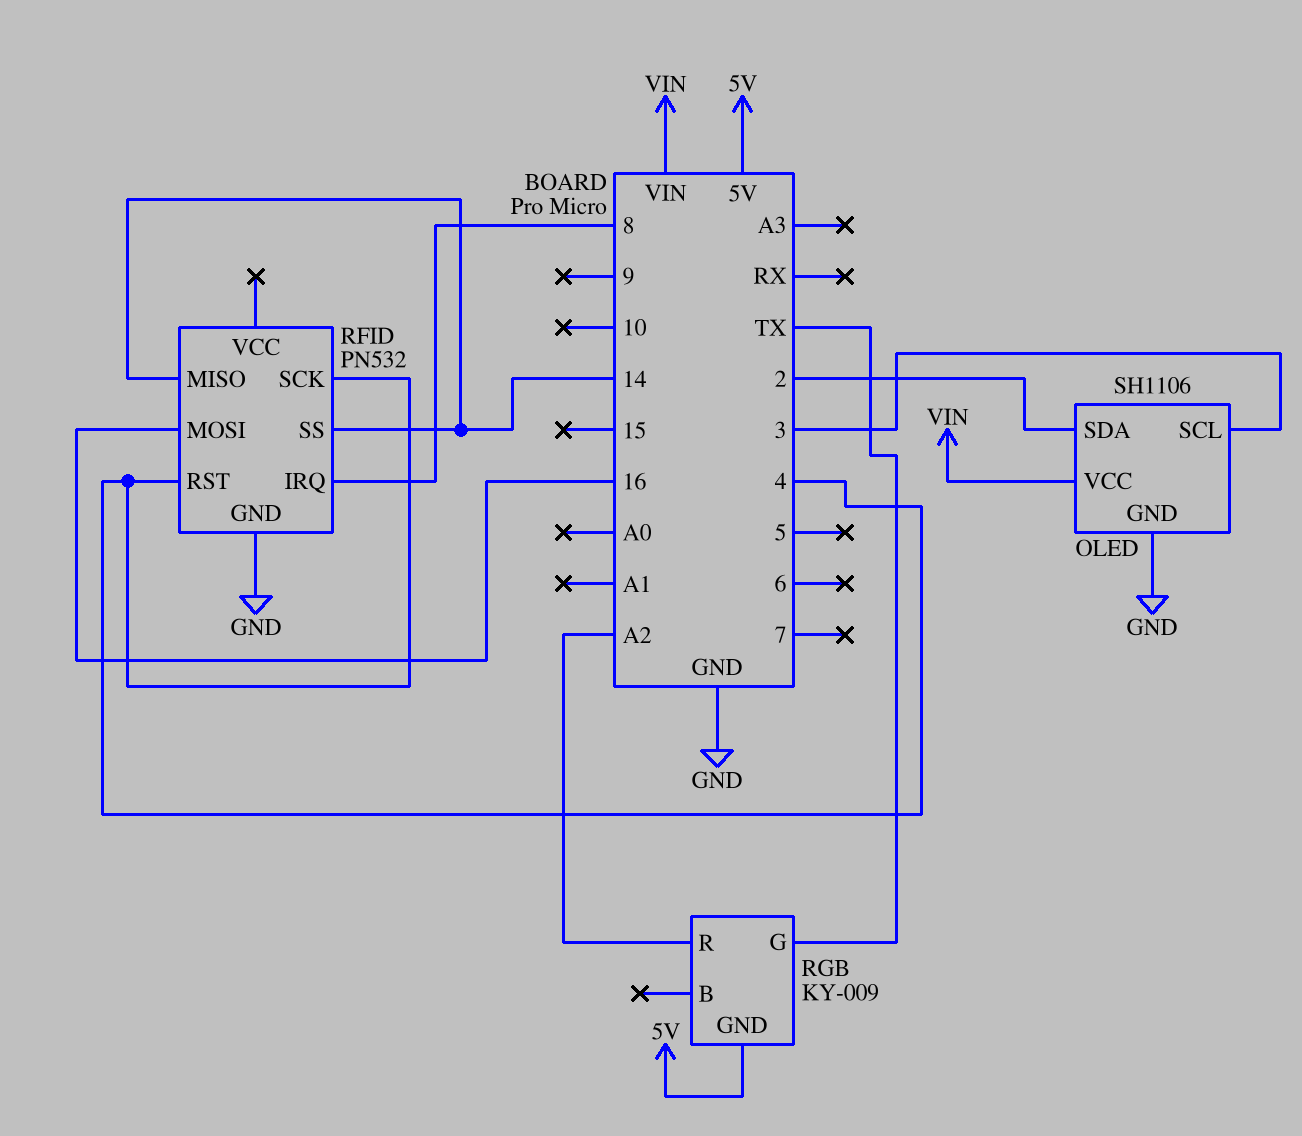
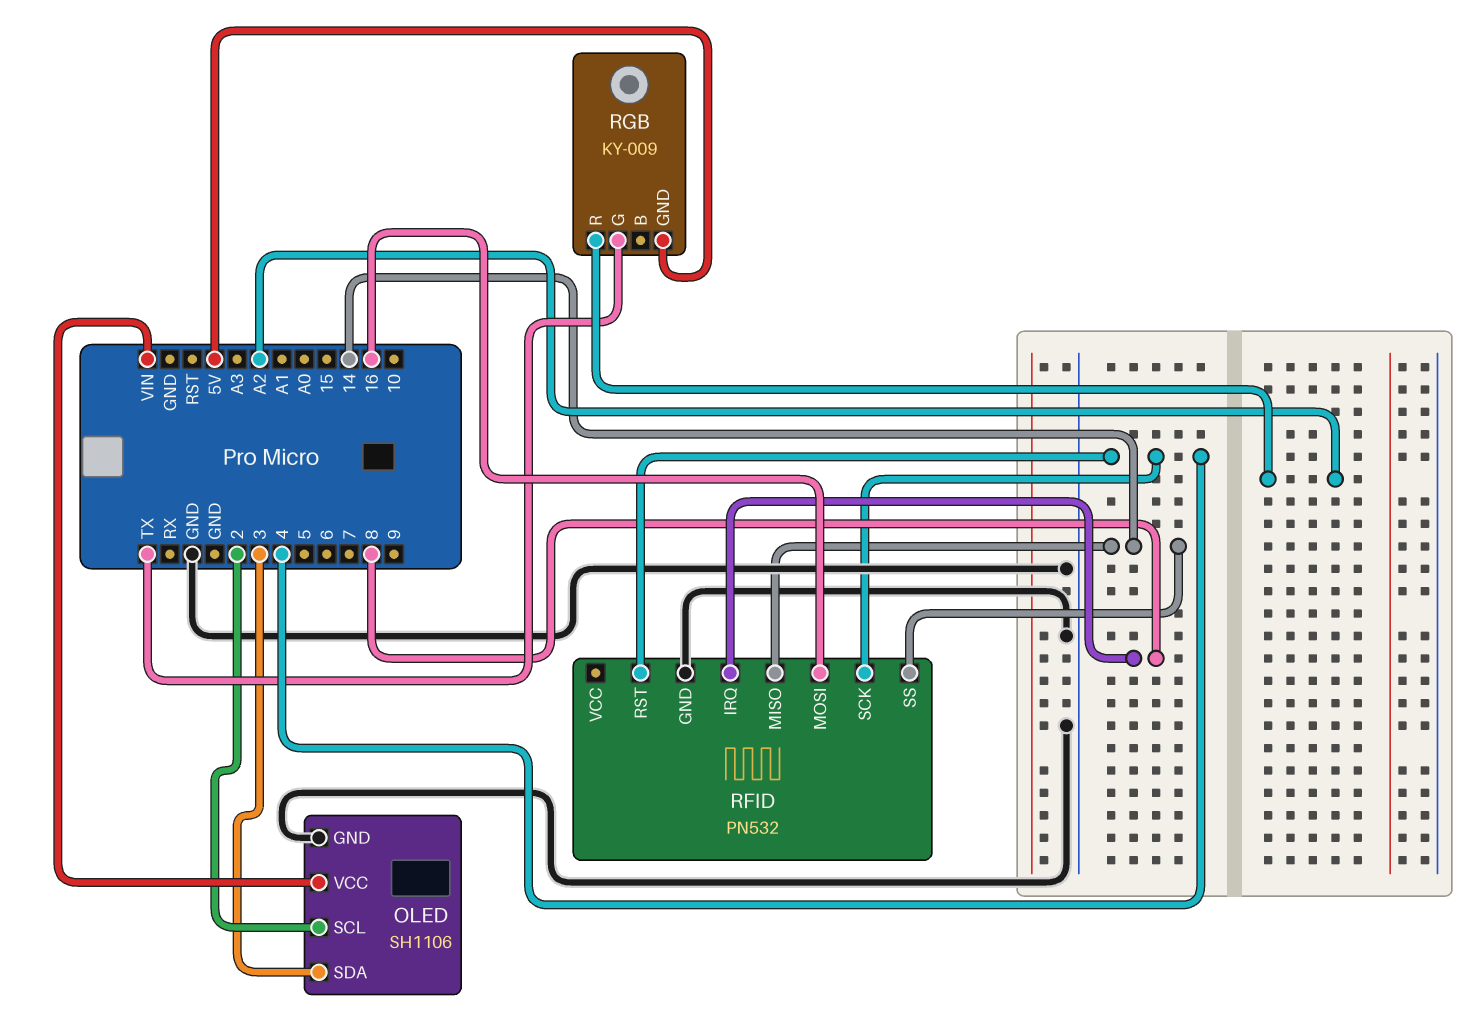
OLED pin SCL: 3 -> 2
OLED pin SDA: 2 -> 3

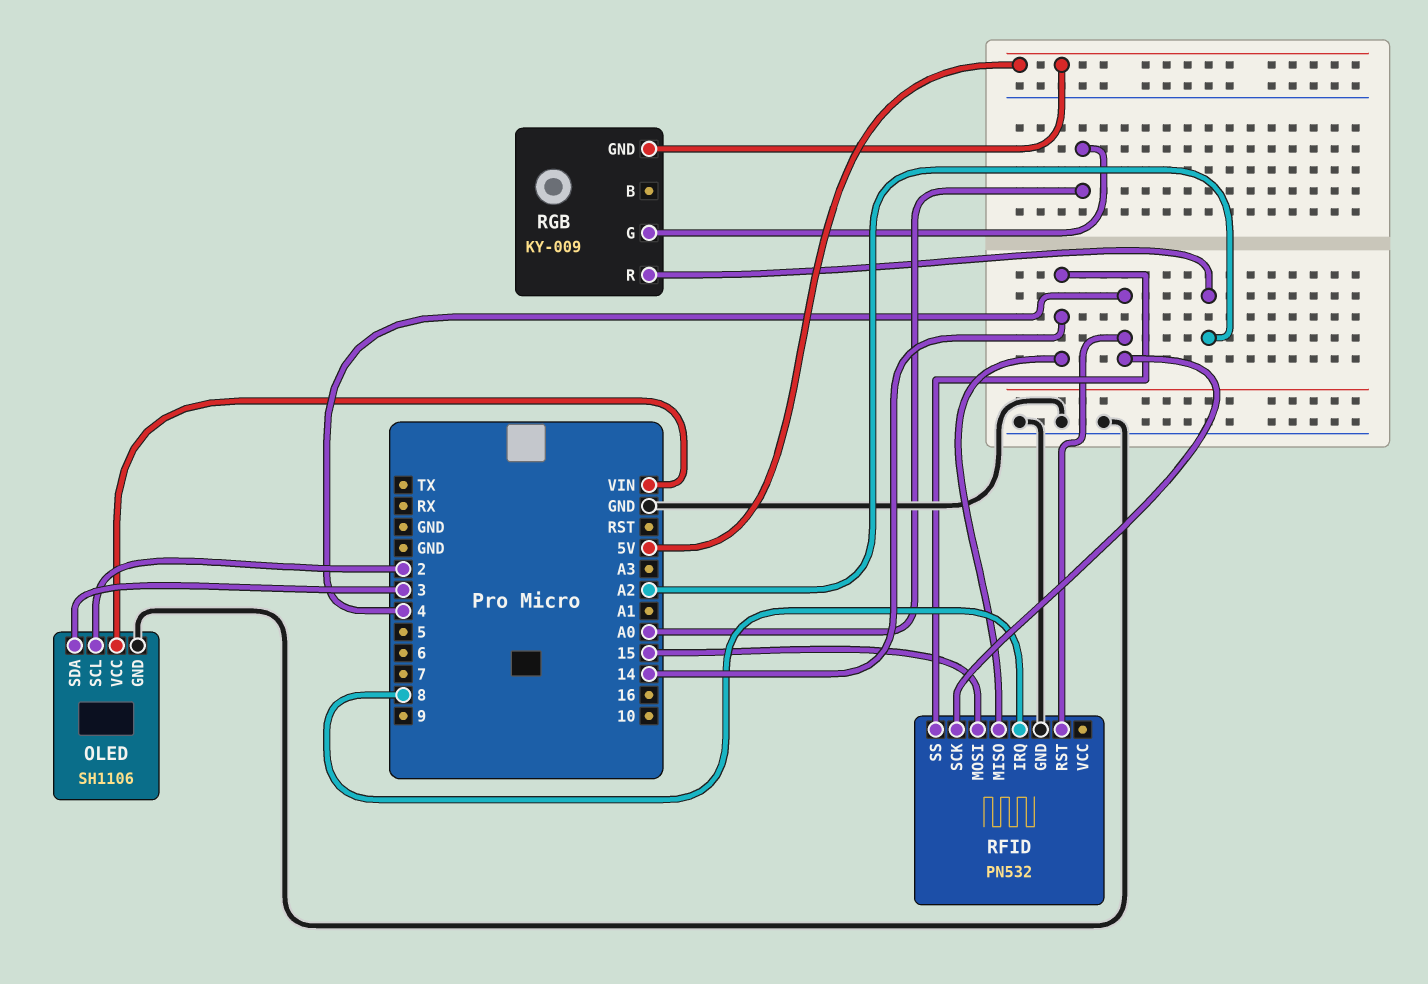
RFID pin MOSI: 16 -> 15
RGB pin G: TX -> A0

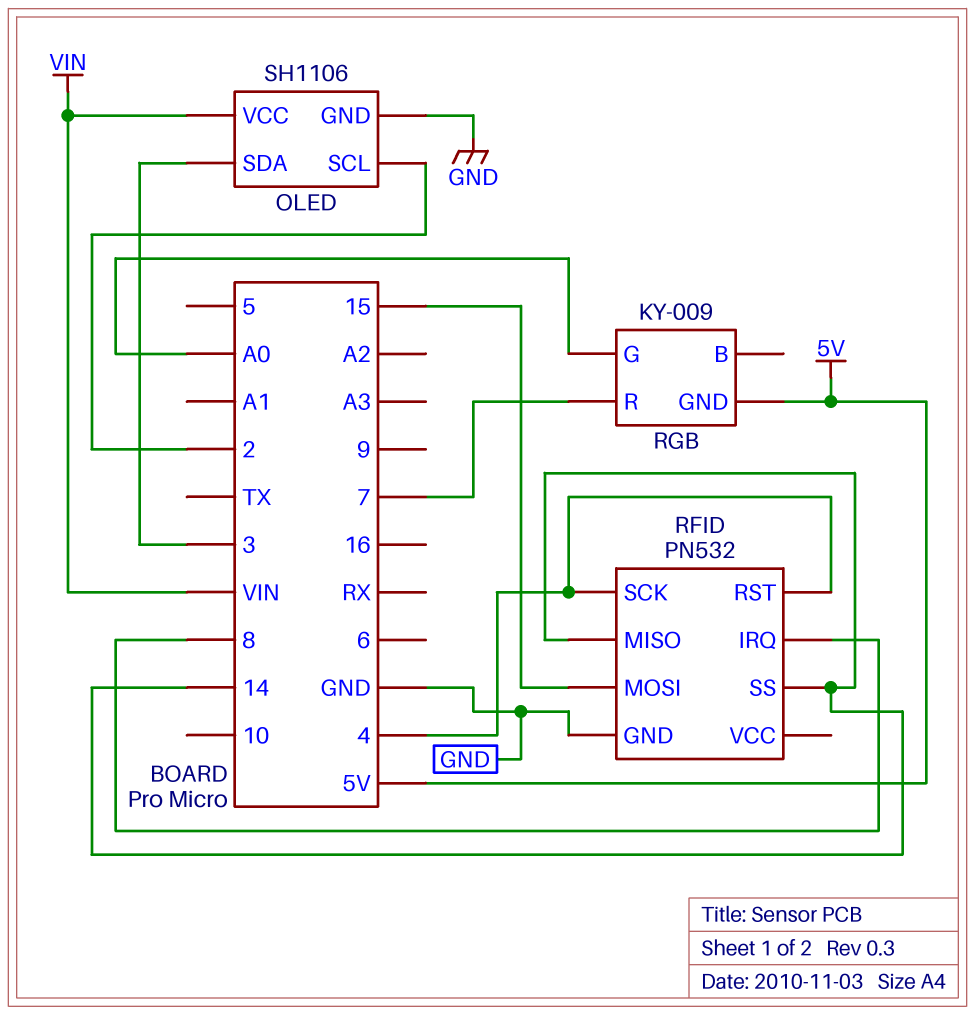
RGB pin R: A2 -> 7

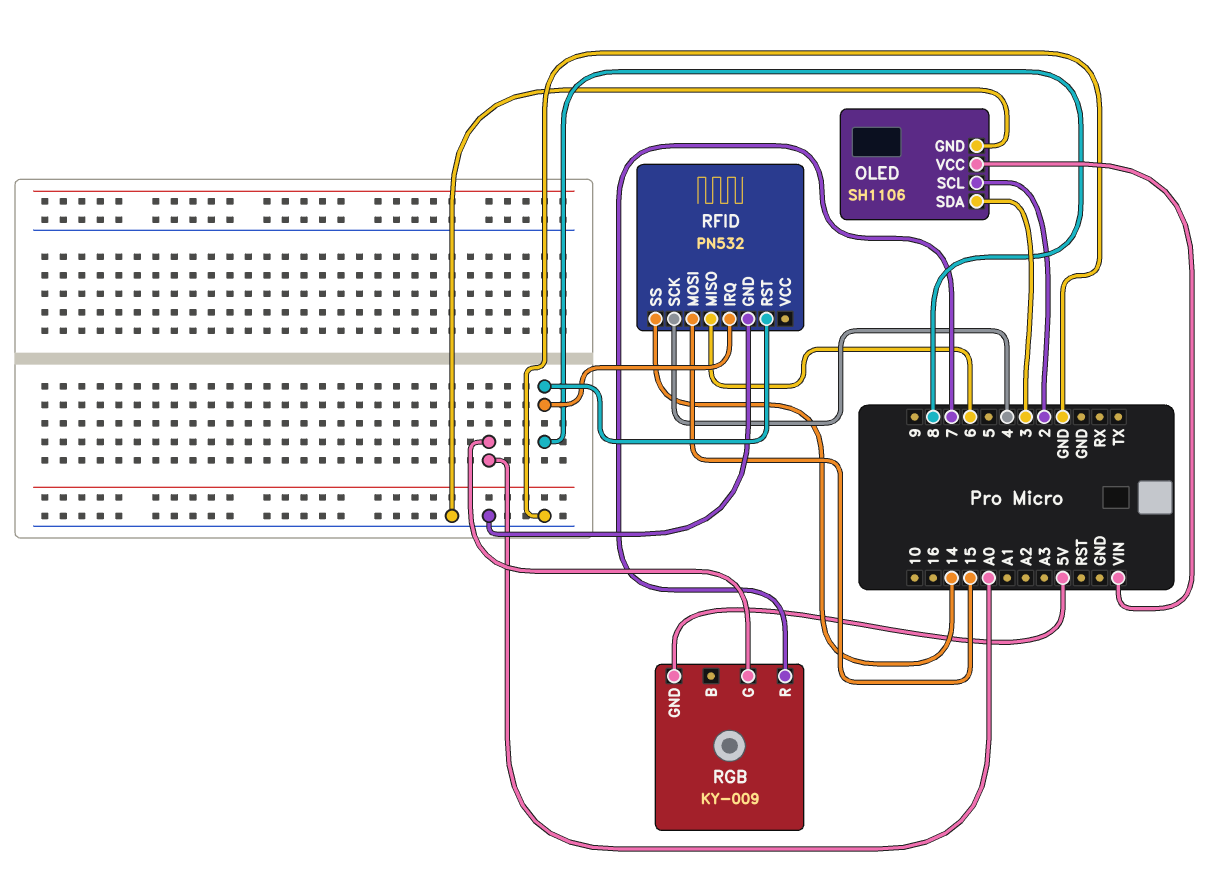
RFID pin MISO: 14 -> 6
RFID pin RST: 4 -> 8

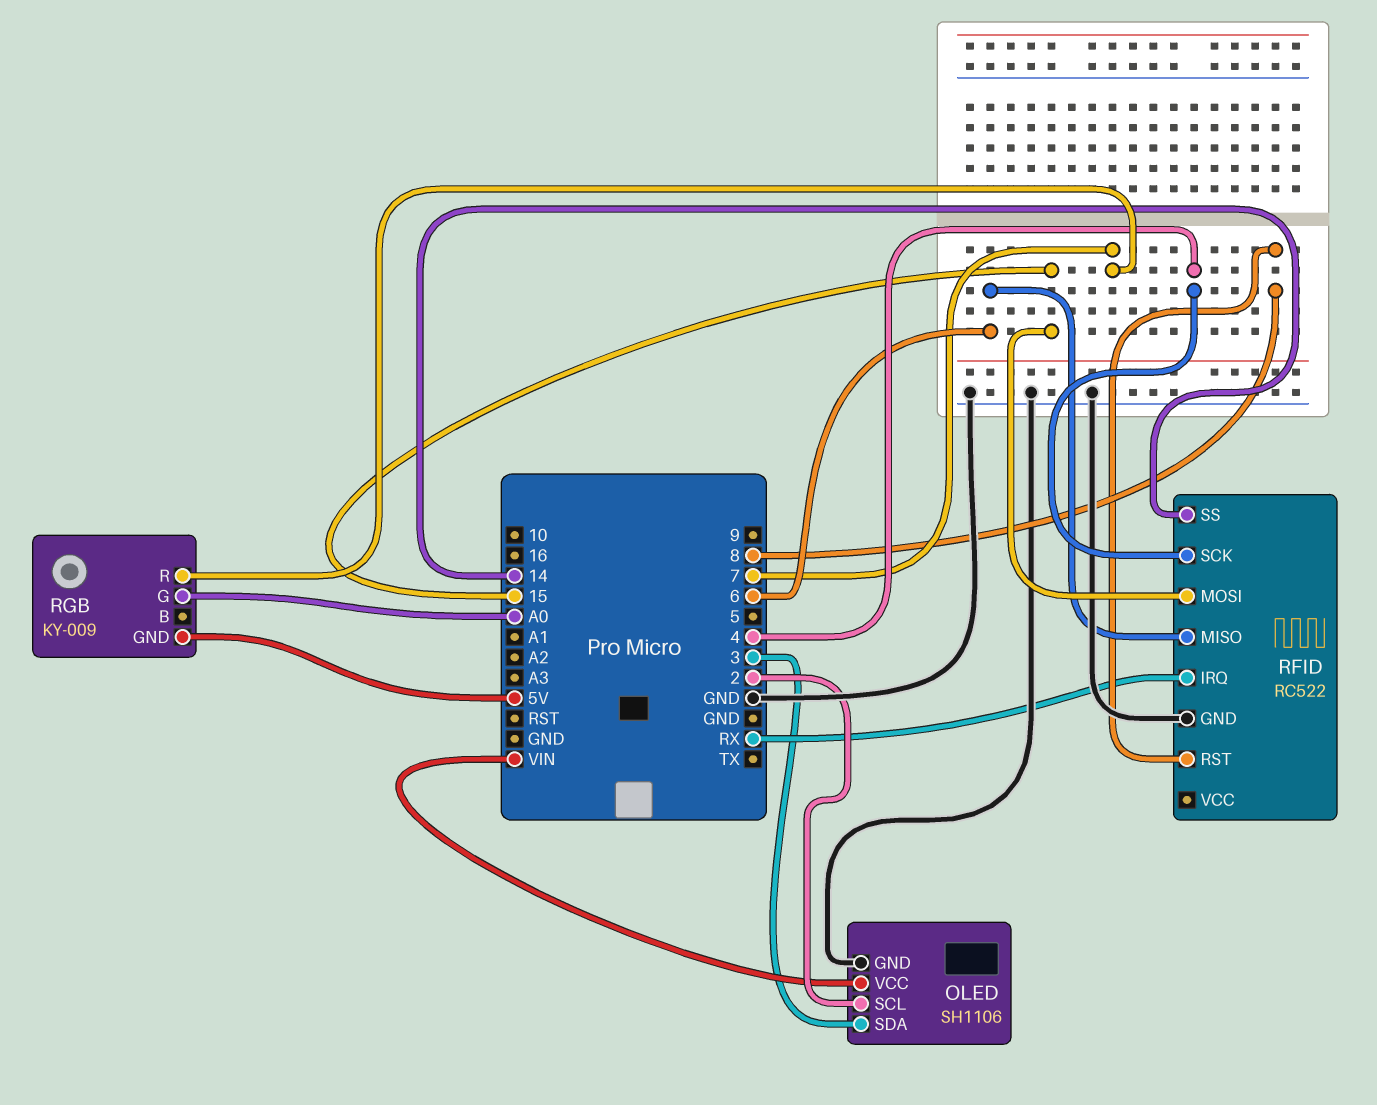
RFID: PN532 -> RC522
RFID pin IRQ: 8 -> RX

